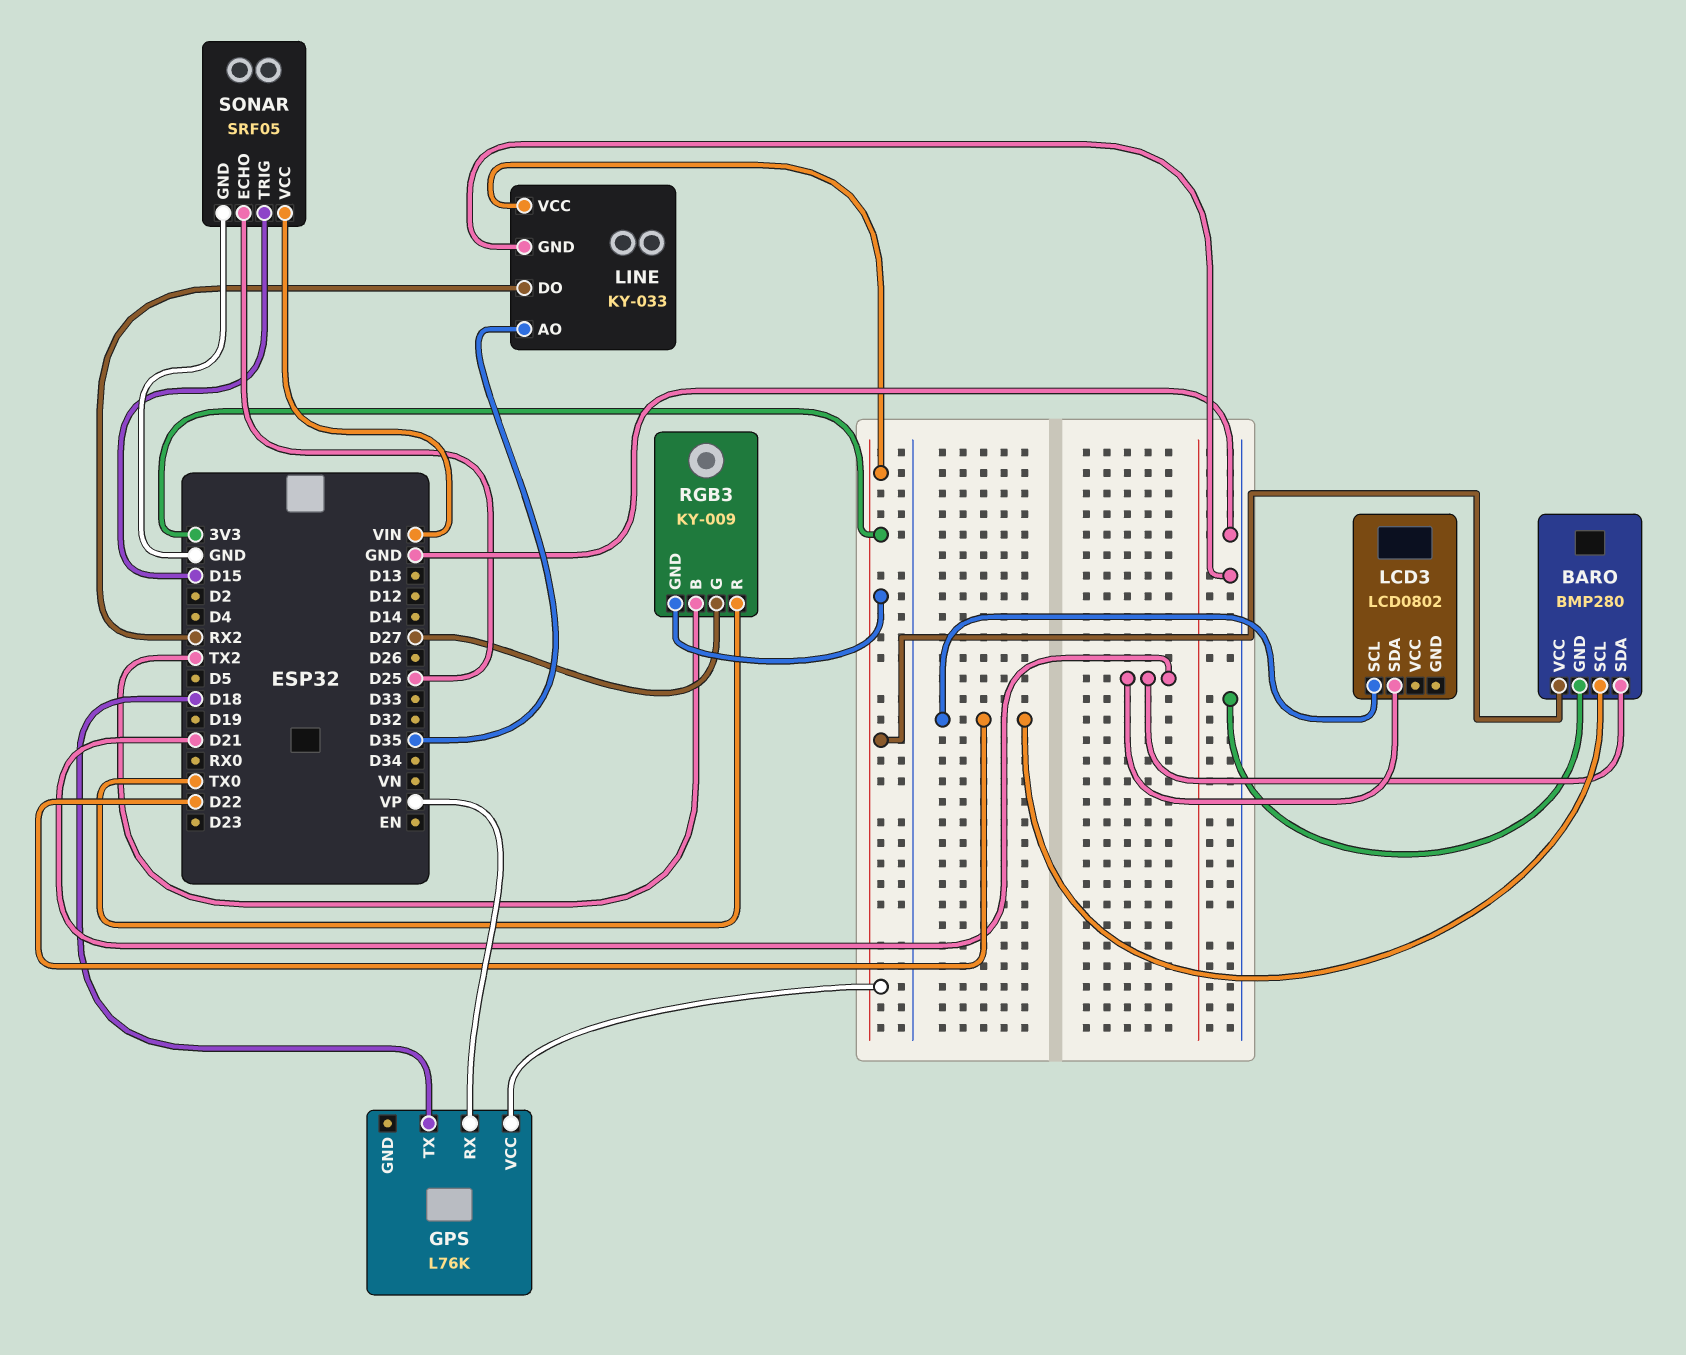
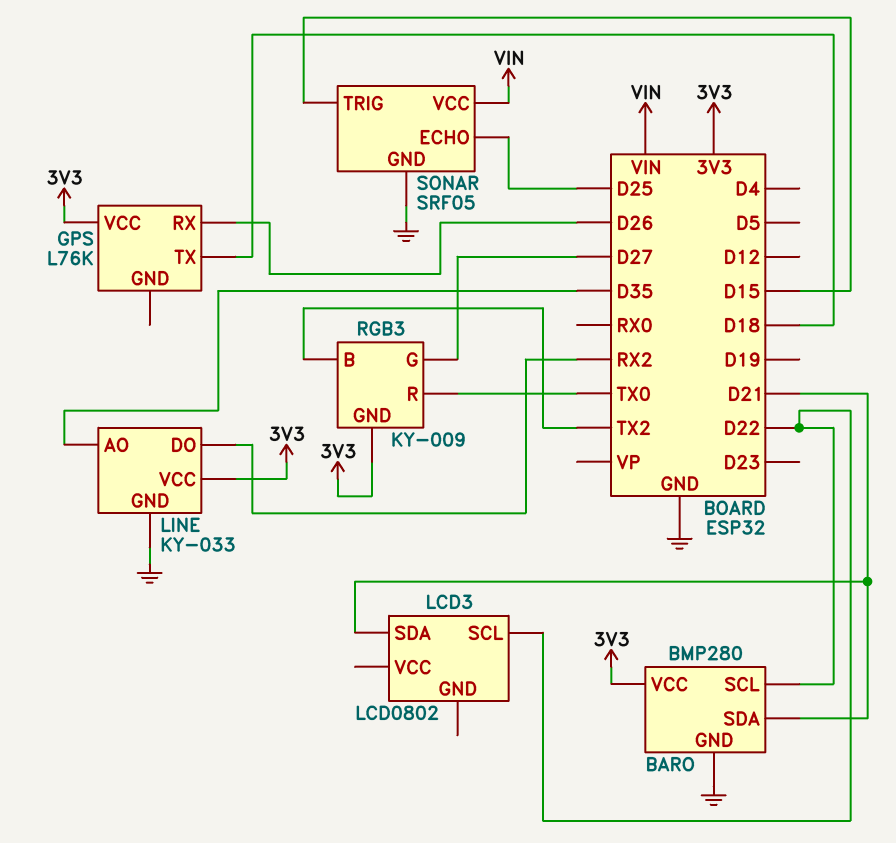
GPS pin RX: VP -> D26

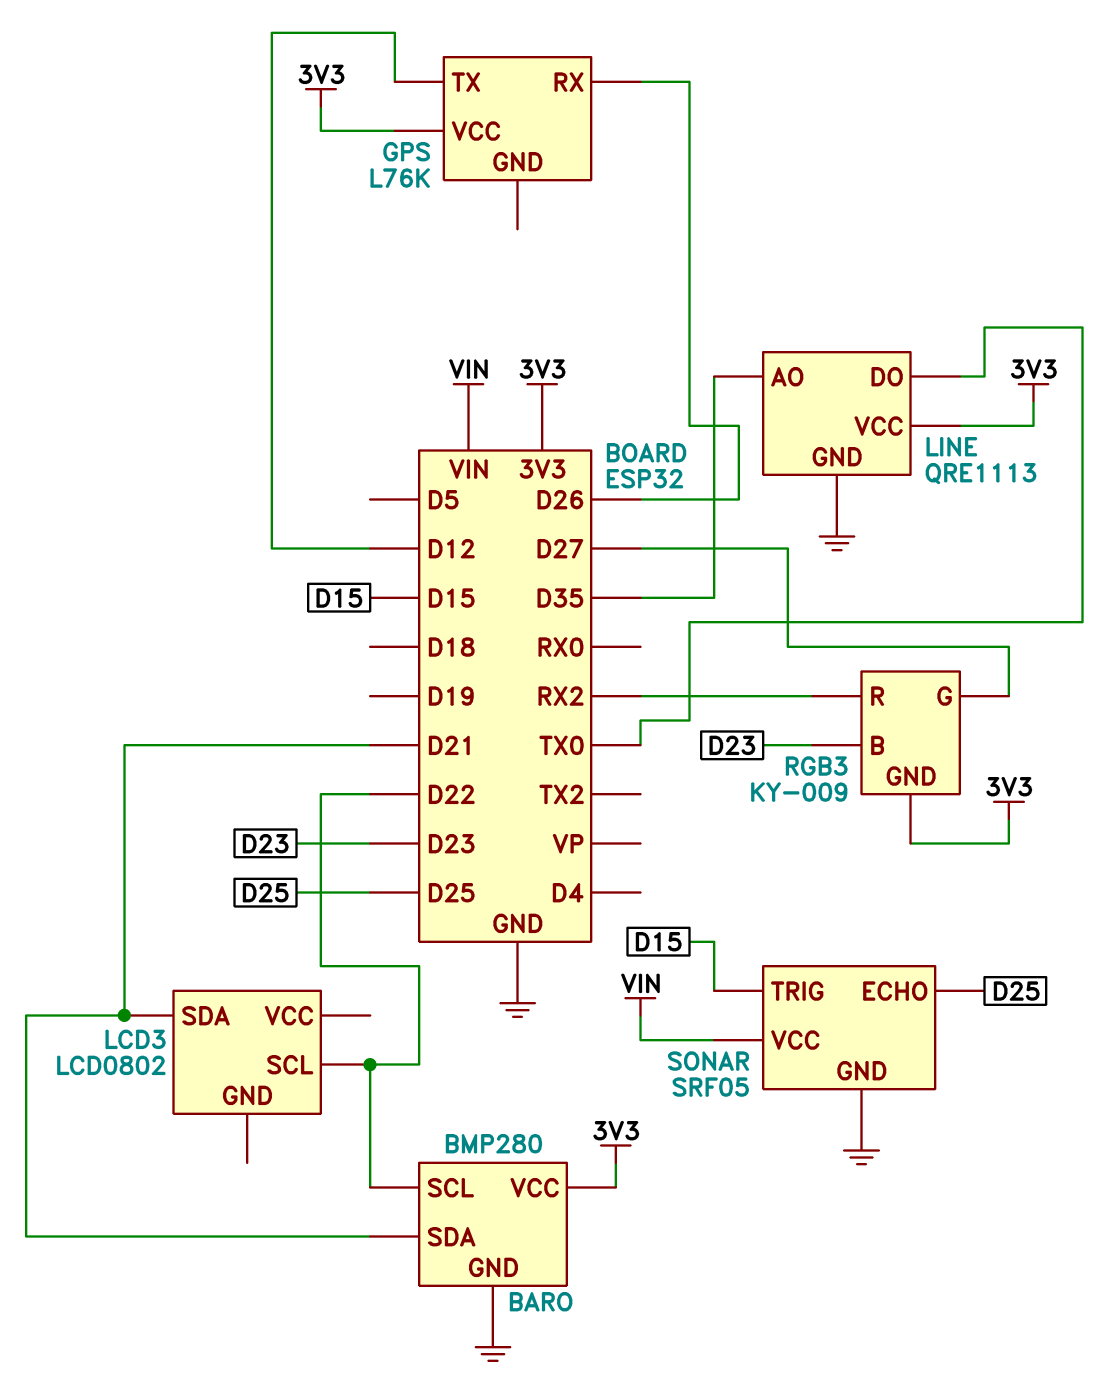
GPS pin TX: D18 -> D12
LINE: KY-033 -> QRE1113
LINE pin DO: RX2 -> TX0
RGB3 pin B: TX2 -> D23
RGB3 pin R: TX0 -> RX2

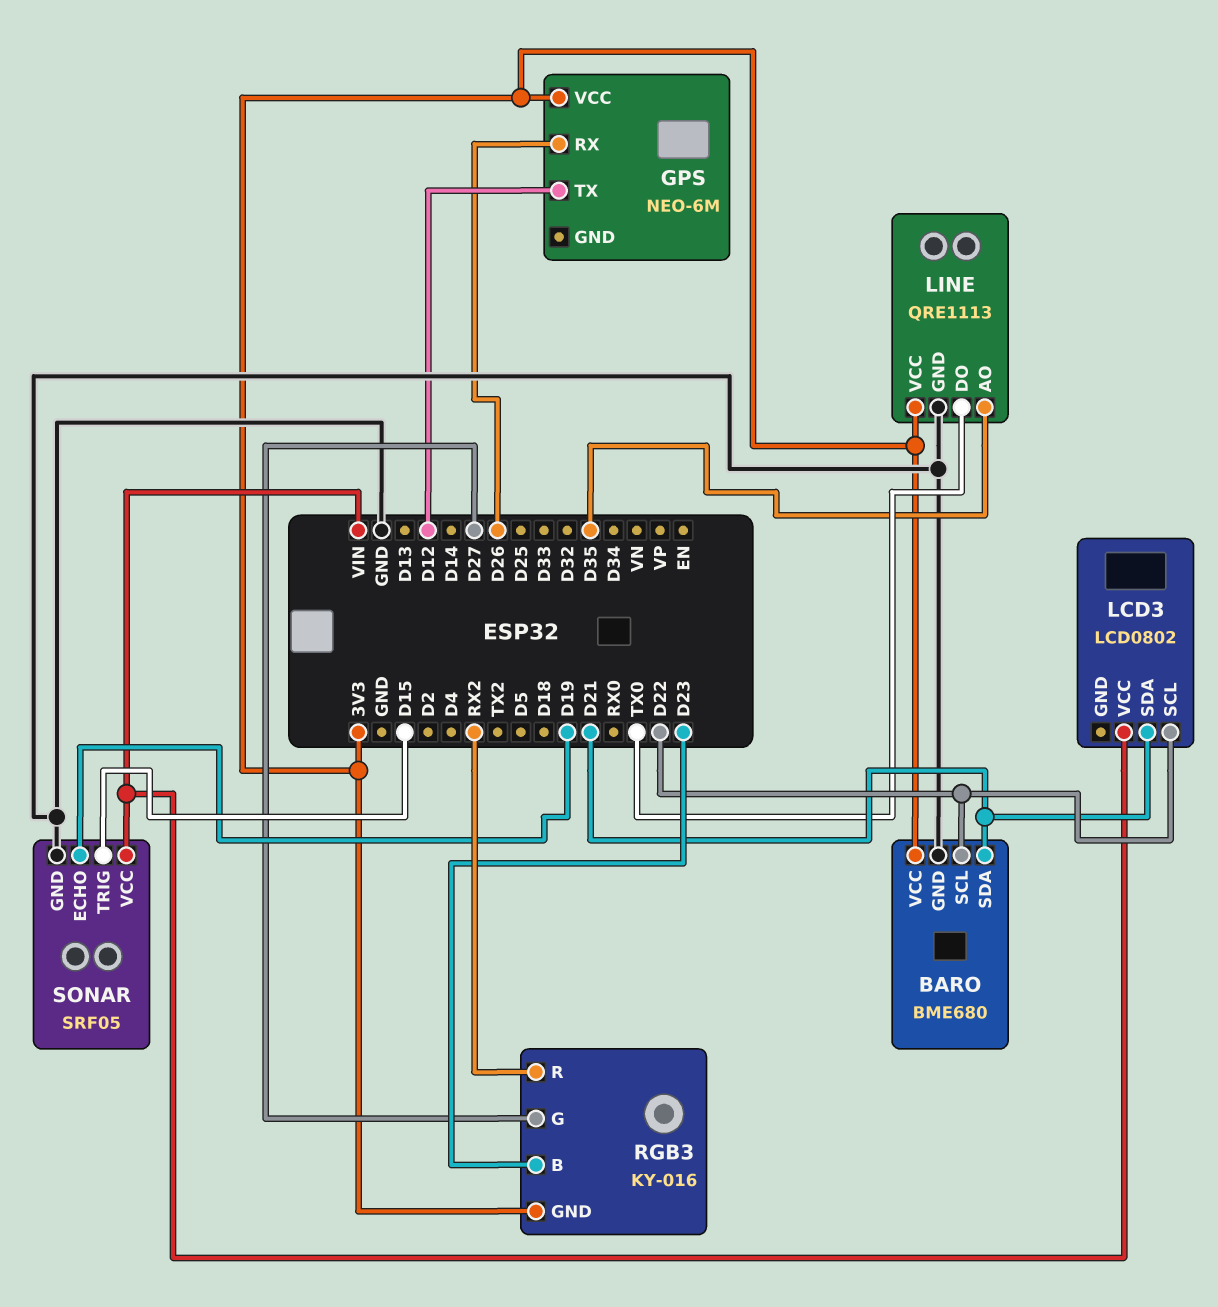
BARO: BMP280 -> BME680
GPS: L76K -> NEO-6M
LCD3 pin VCC: none -> VIN
RGB3: KY-009 -> KY-016
SONAR pin ECHO: D25 -> D19

